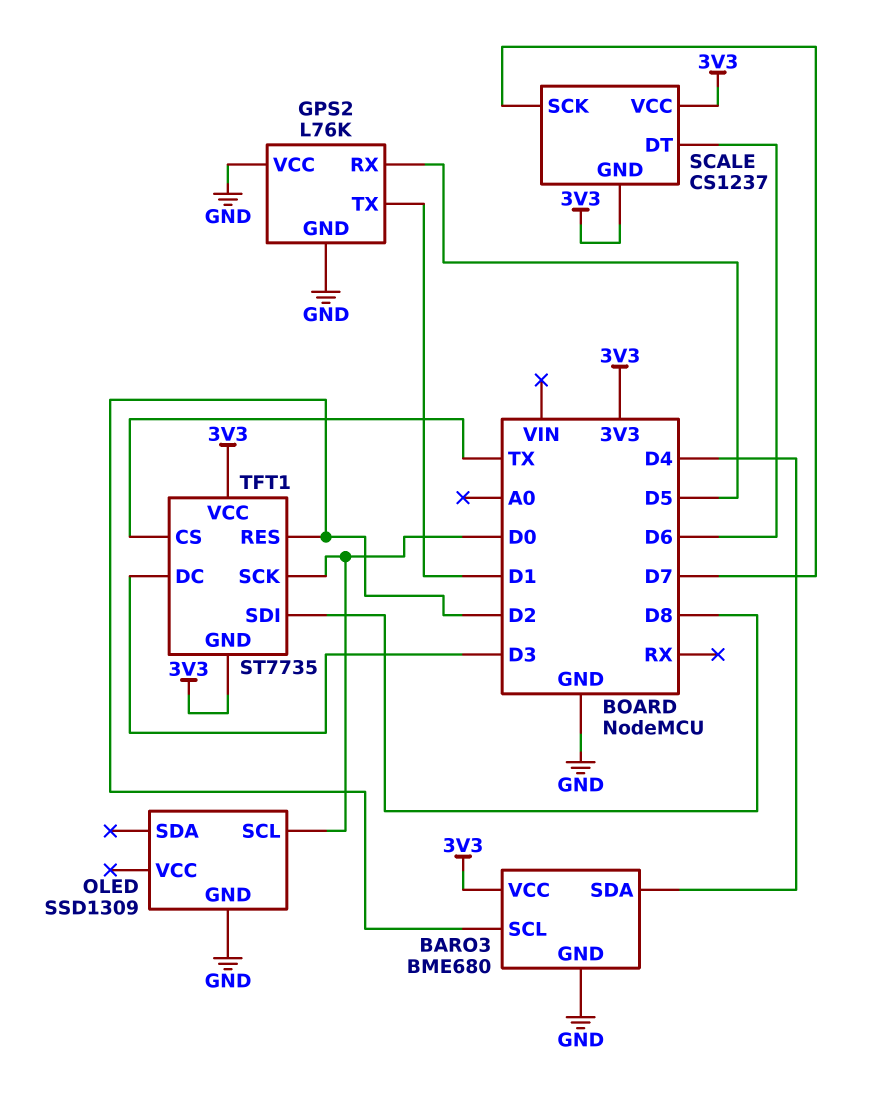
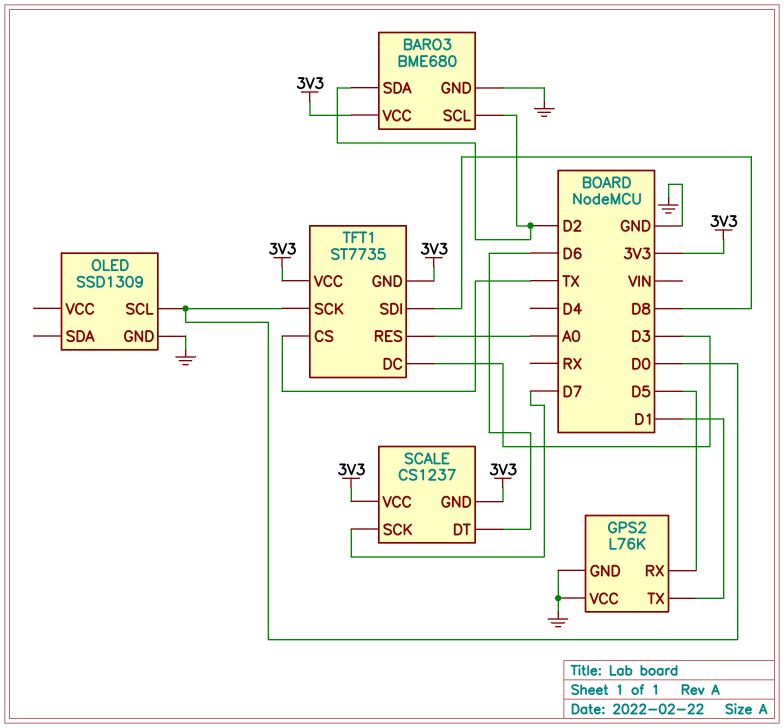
BARO3 pin SDA: D4 -> D2
TFT1 pin RES: D2 -> A0

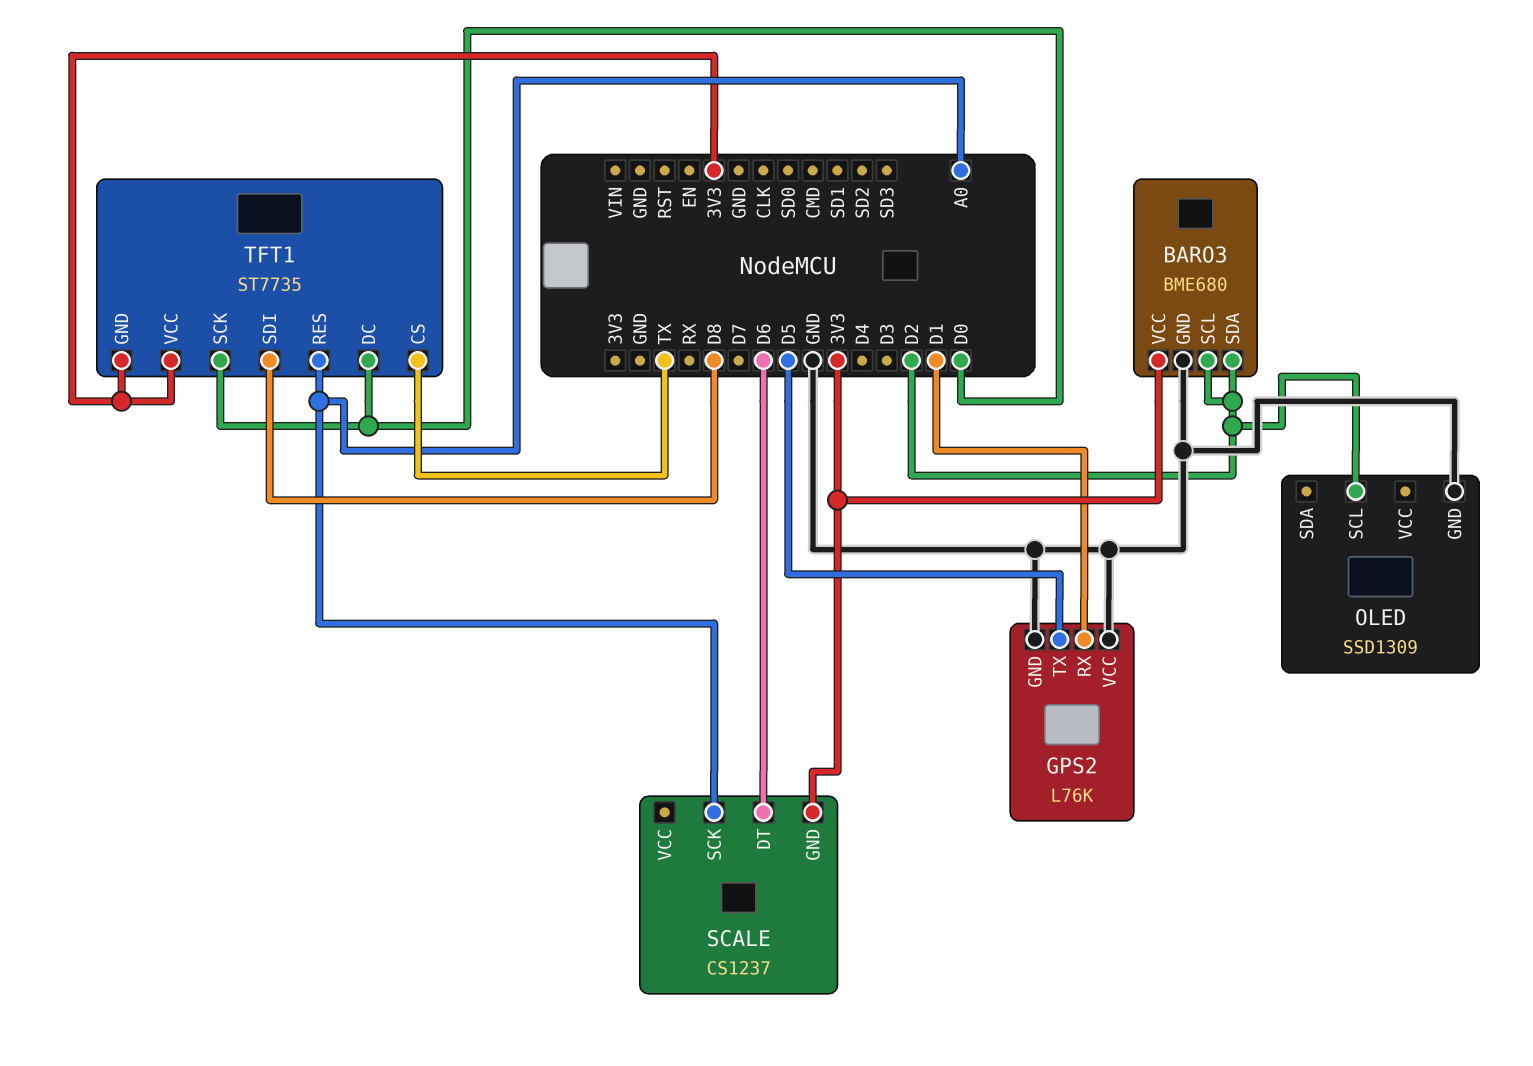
GPS2 pin RX: D5 -> D1
GPS2 pin TX: D1 -> D5
OLED pin SCL: D0 -> D2
SCALE pin SCK: D7 -> A0
SCALE pin VCC: 3V3 -> none
TFT1 pin DC: D3 -> D0

